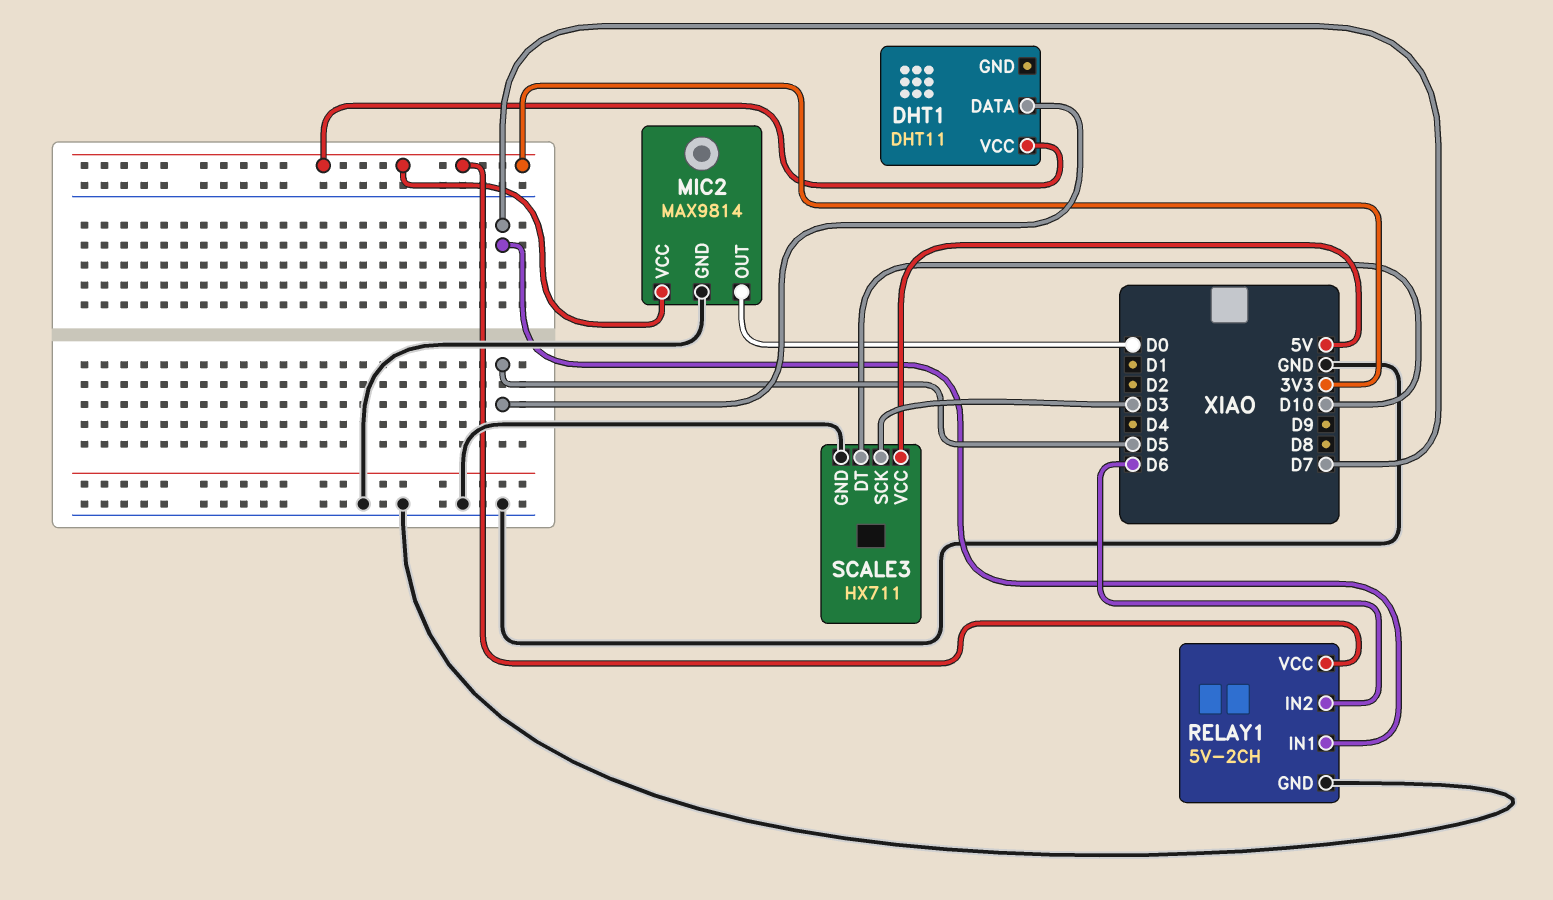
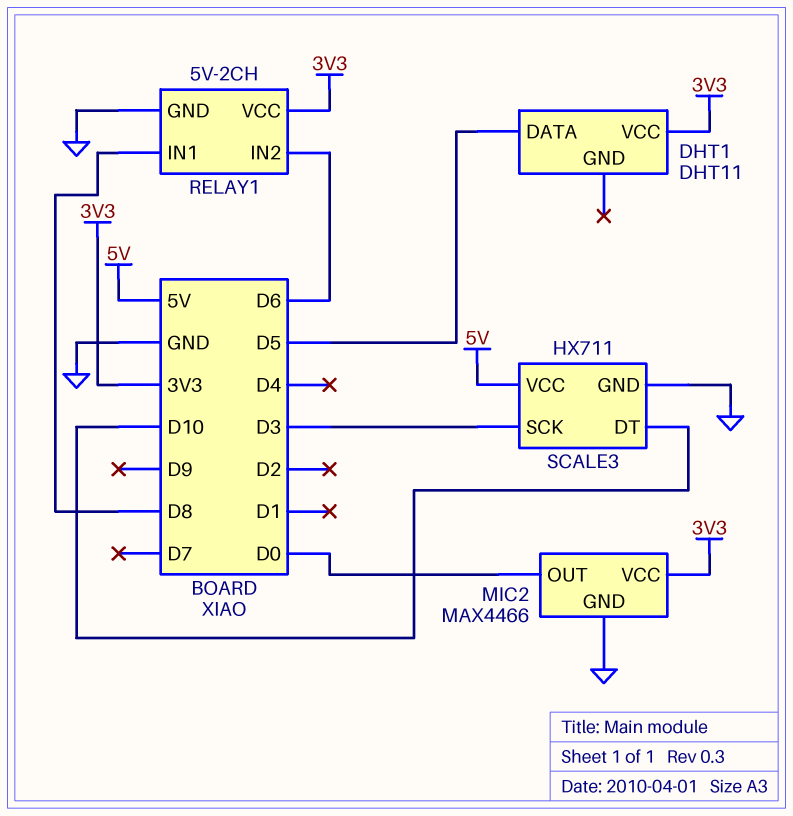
MIC2: MAX9814 -> MAX4466
RELAY1 pin IN1: D7 -> D8

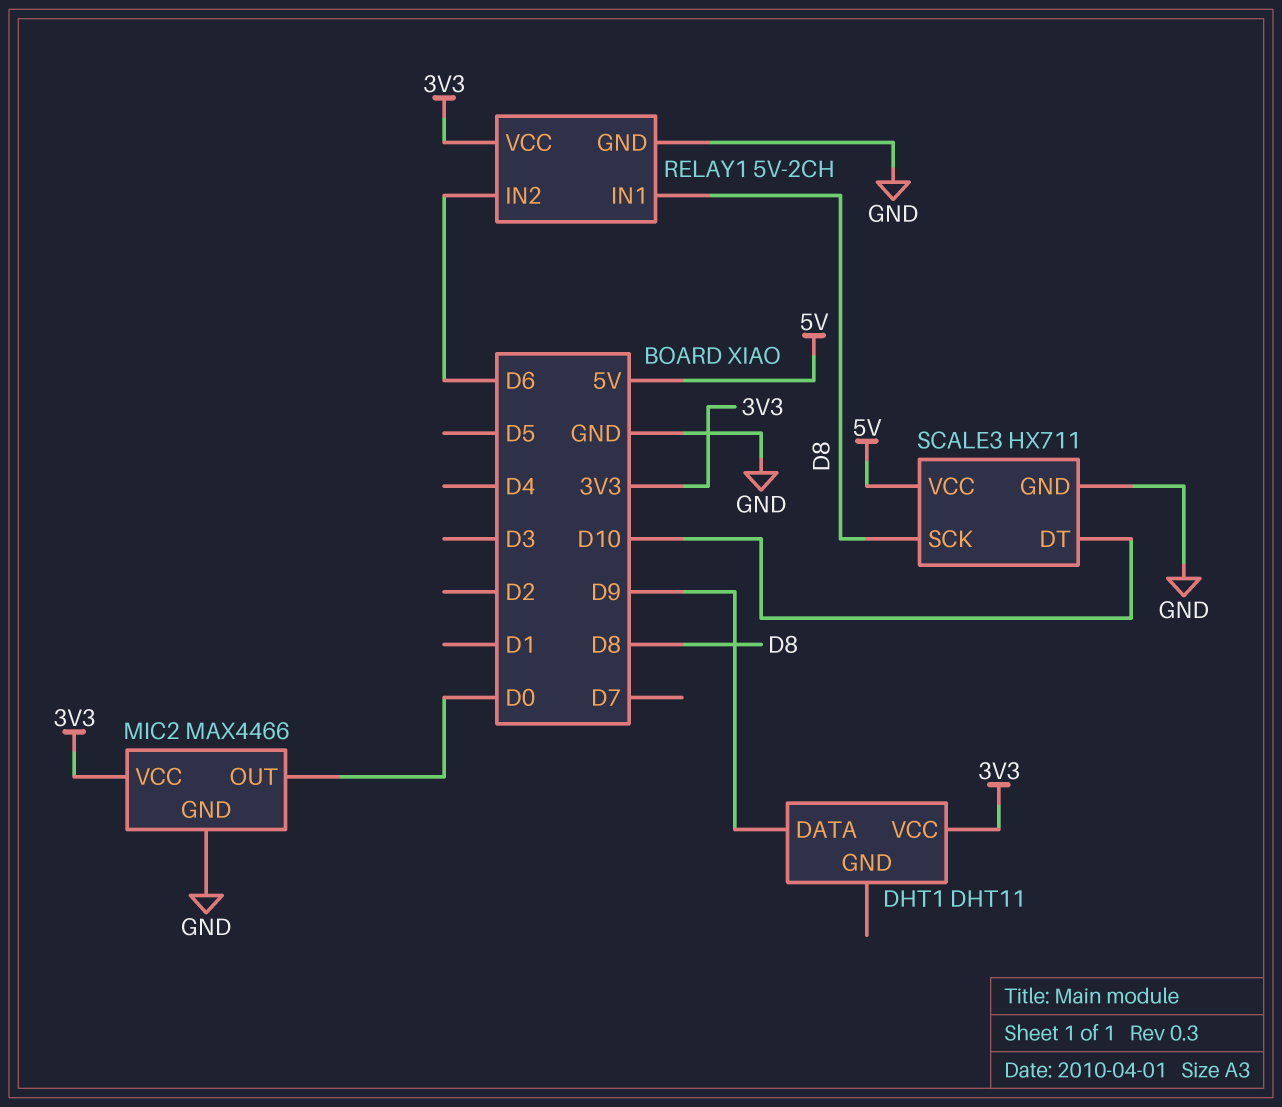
DHT1 pin DATA: D5 -> D9
SCALE3 pin SCK: D3 -> D8

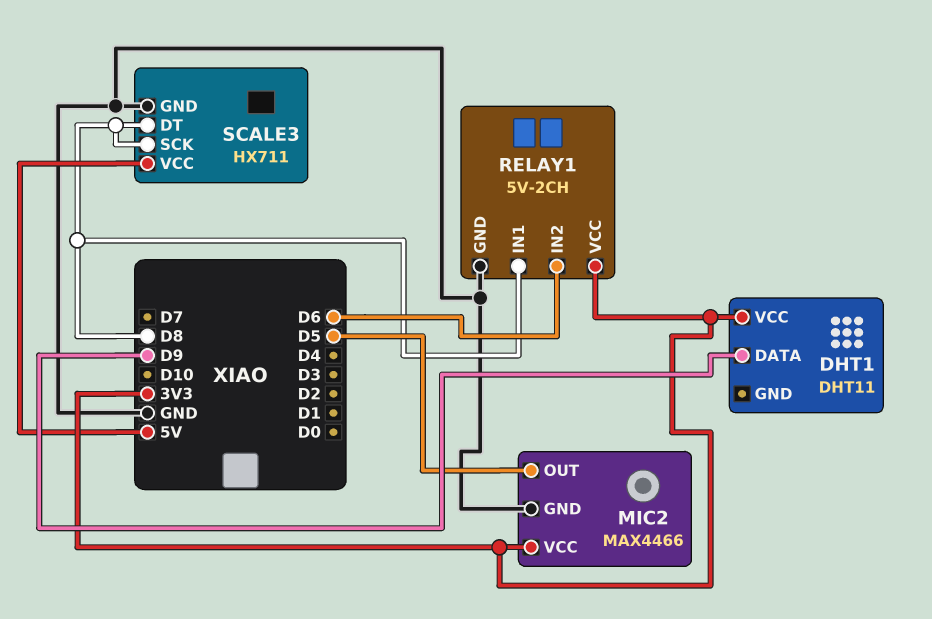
MIC2 pin OUT: D0 -> D5
SCALE3 pin DT: D10 -> D8

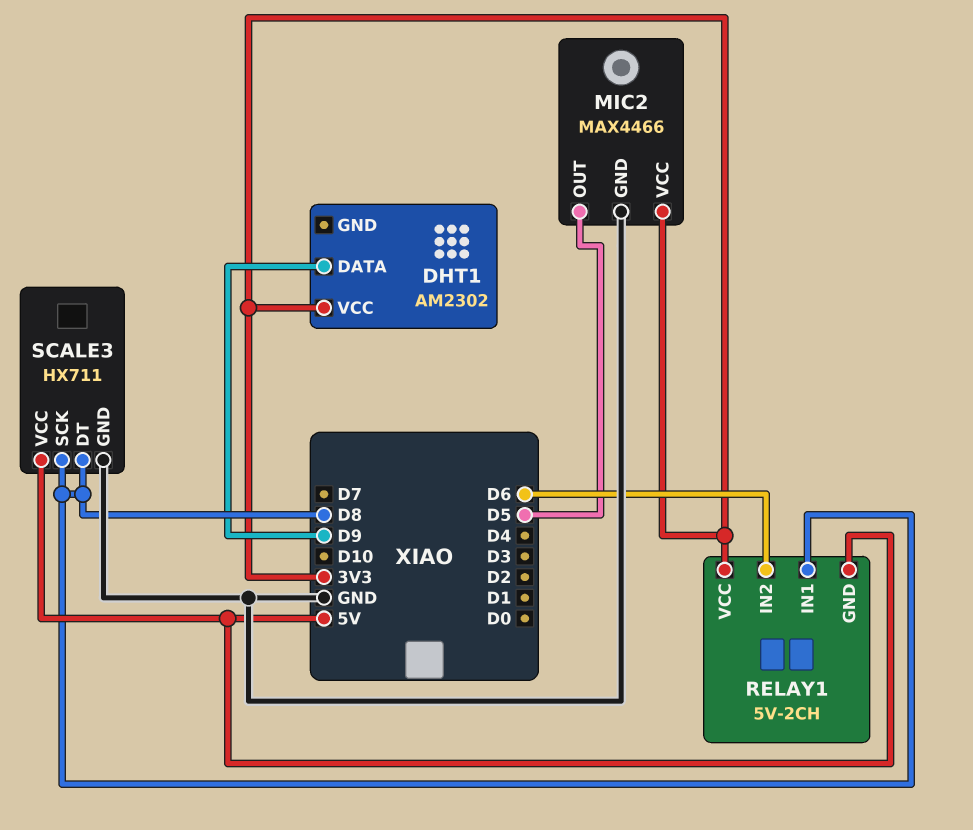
DHT1: DHT11 -> AM2302
RELAY1 pin GND: GND -> 5V

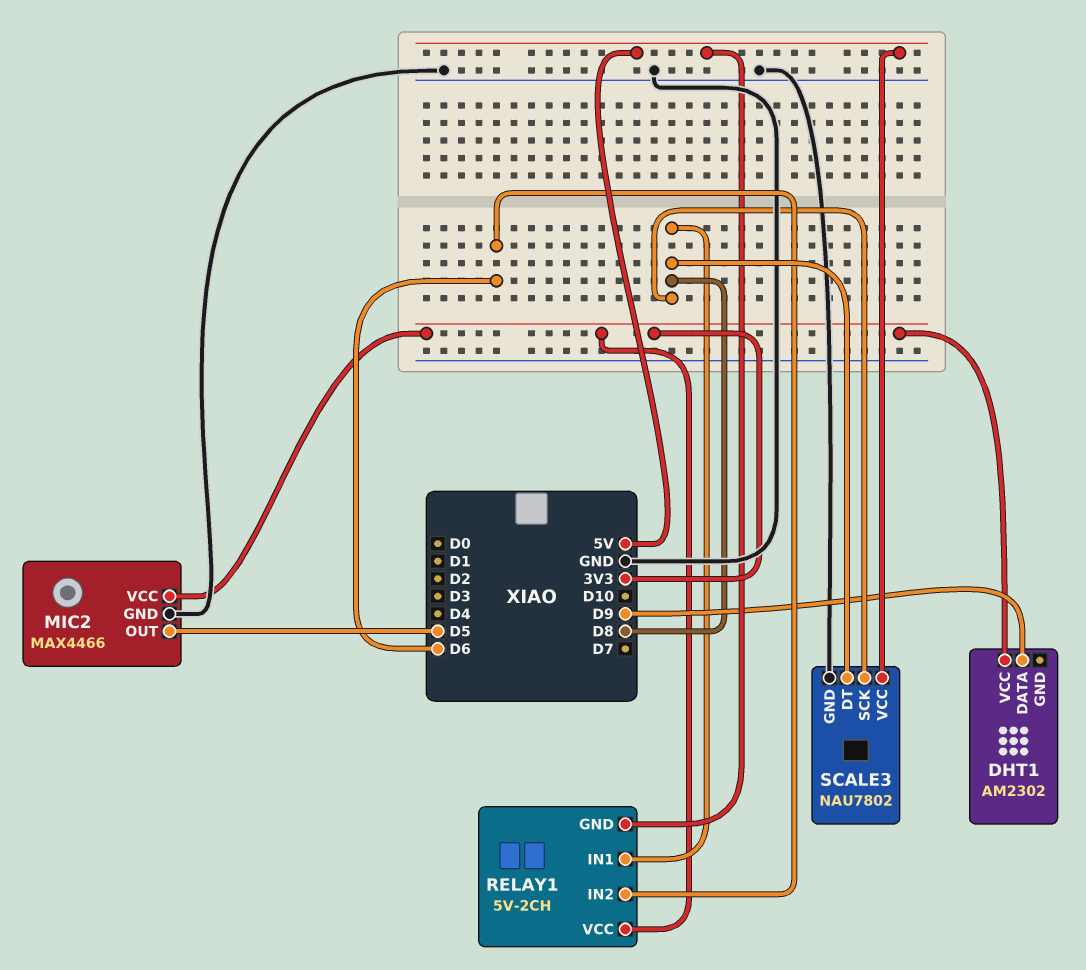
SCALE3: HX711 -> NAU7802

